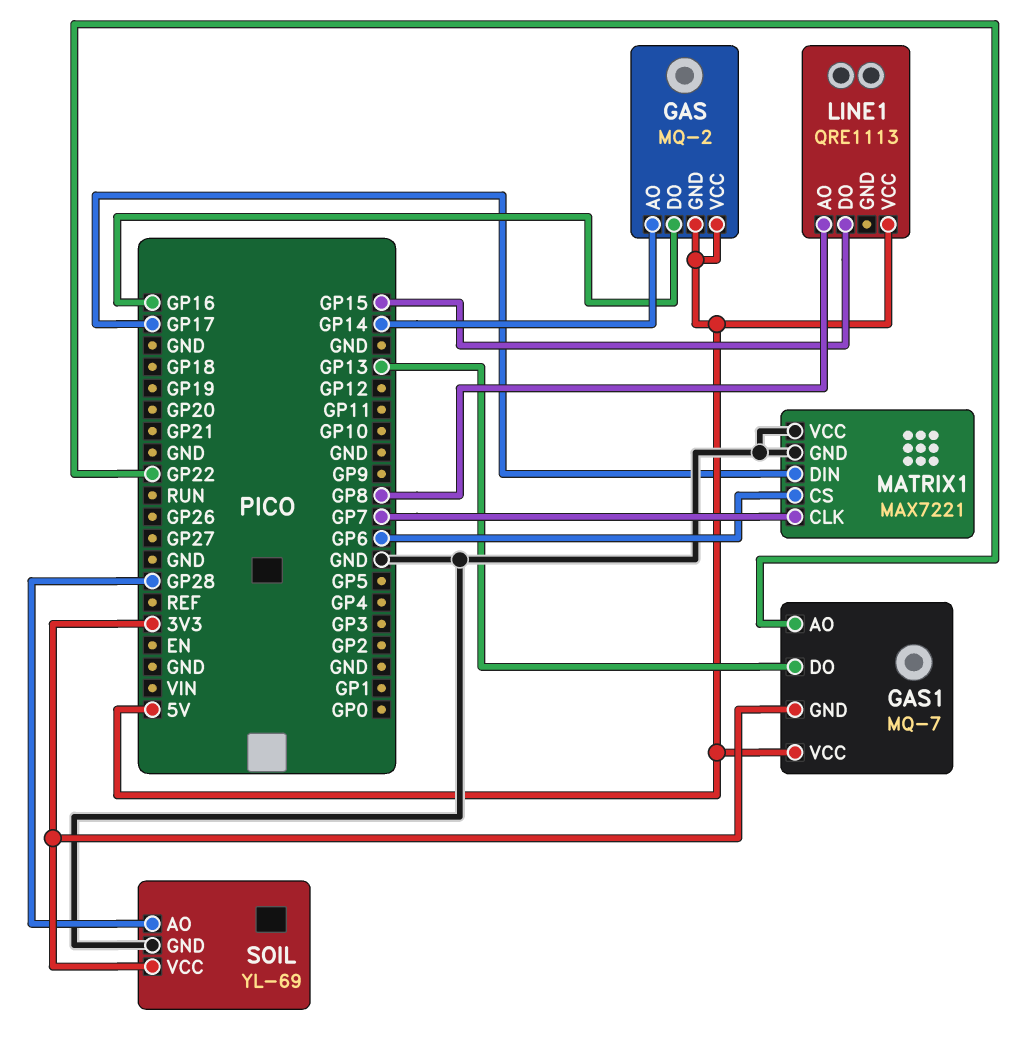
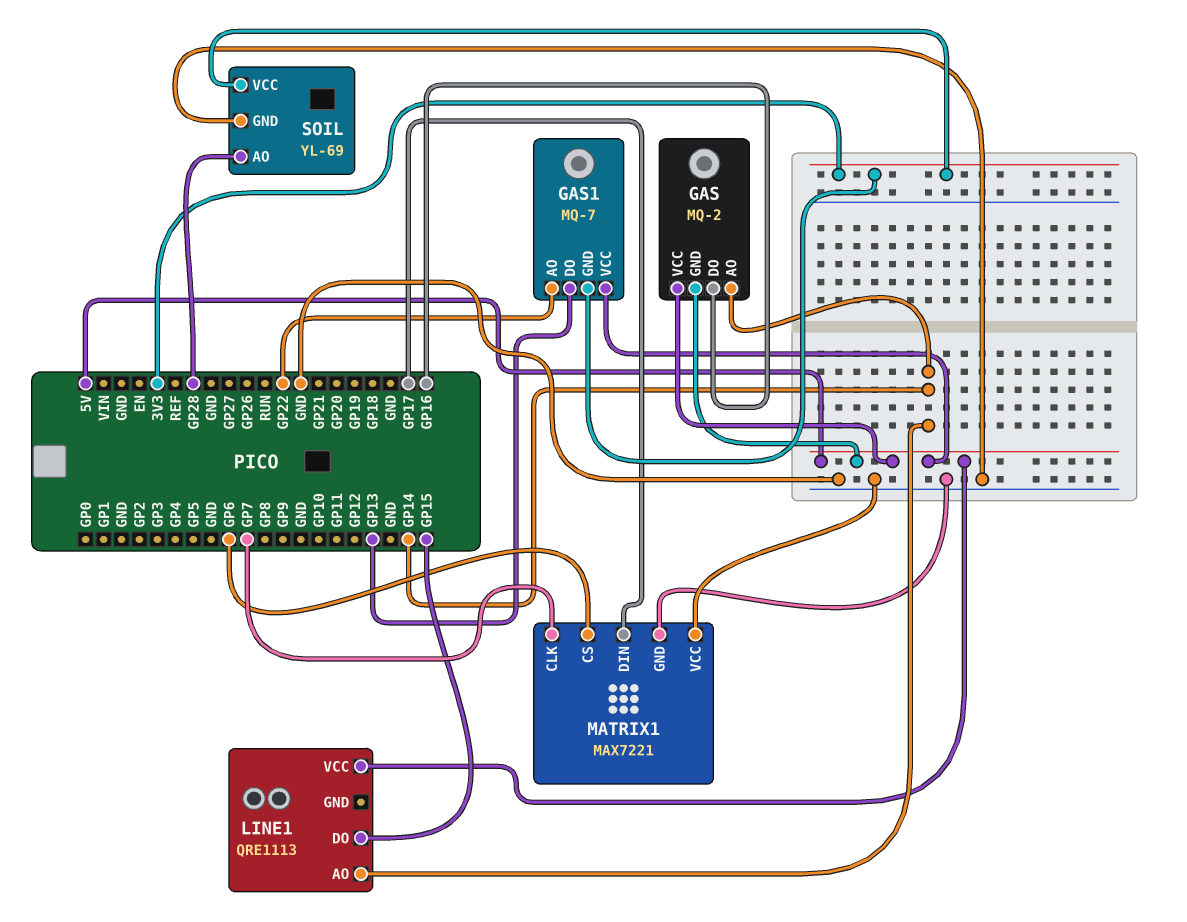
LINE1 pin AO: GP8 -> GP14

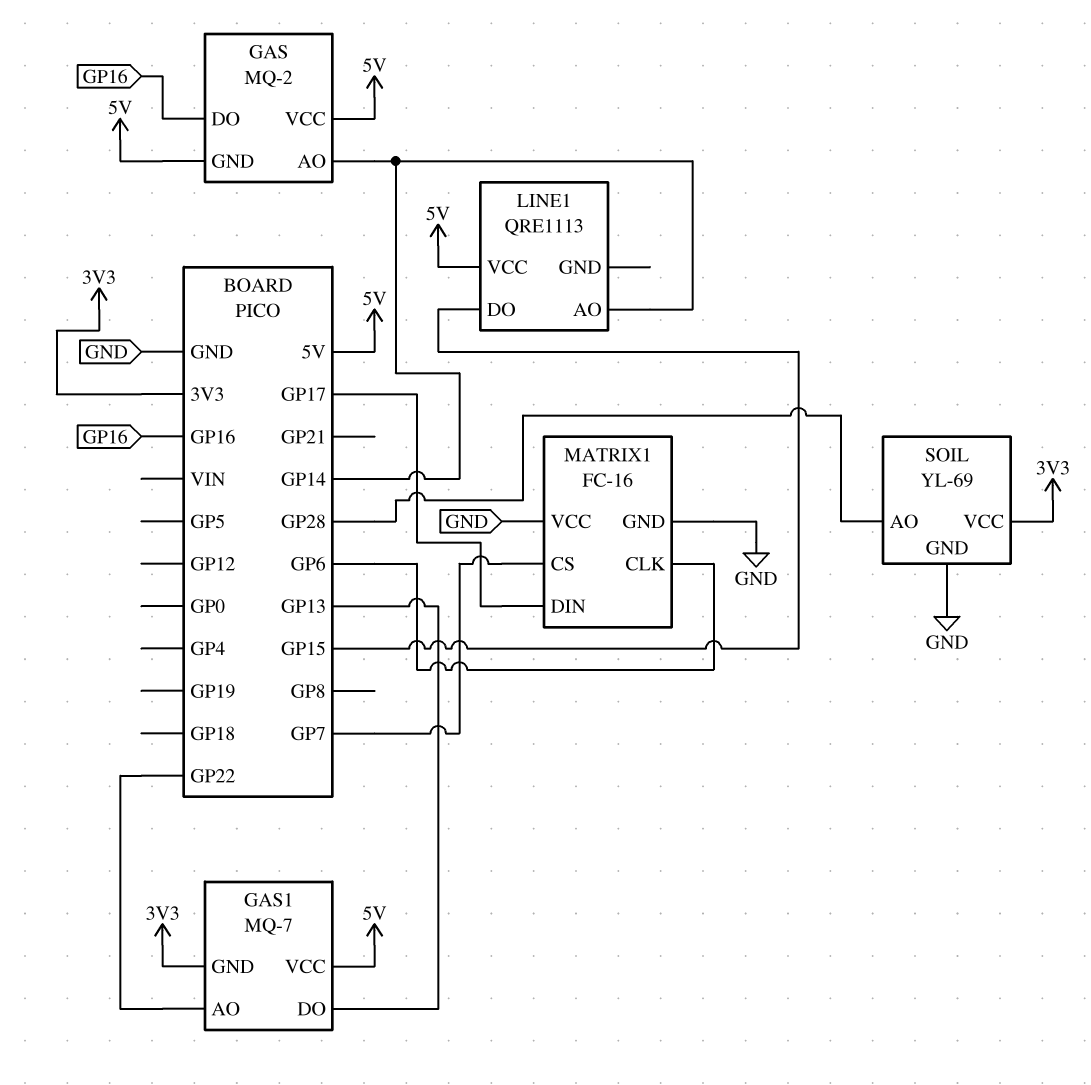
MATRIX1: MAX7221 -> FC-16
MATRIX1 pin CLK: GP7 -> GP6
MATRIX1 pin CS: GP6 -> GP7

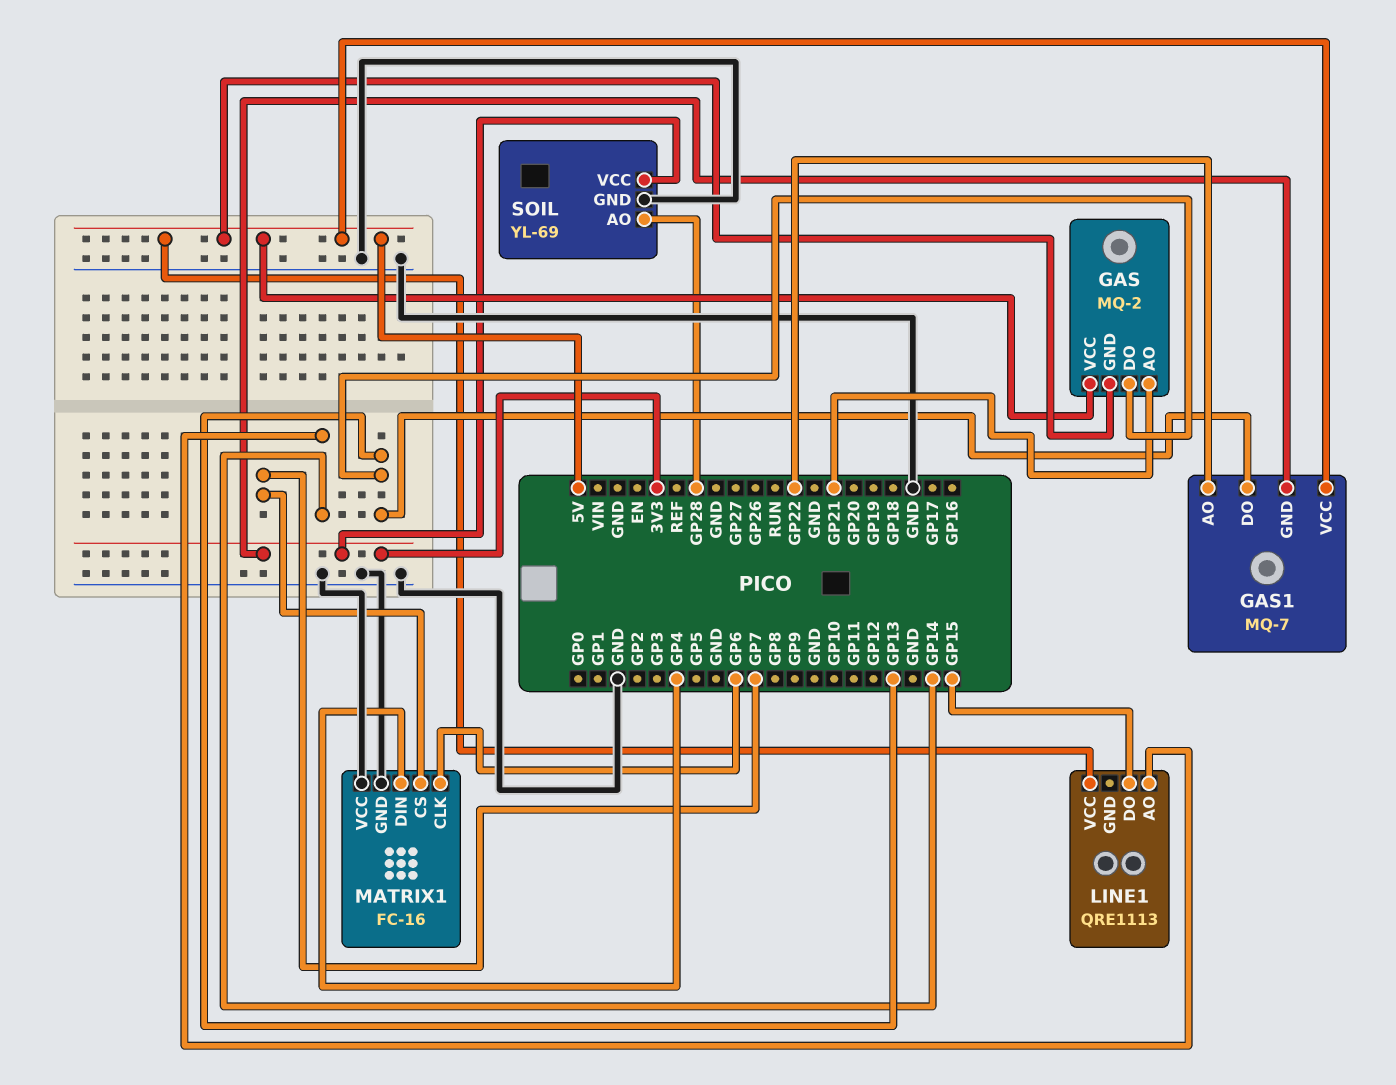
GAS pin AO: GP14 -> GP21
GAS pin DO: GP16 -> GP13
MATRIX1 pin DIN: GP17 -> GP4

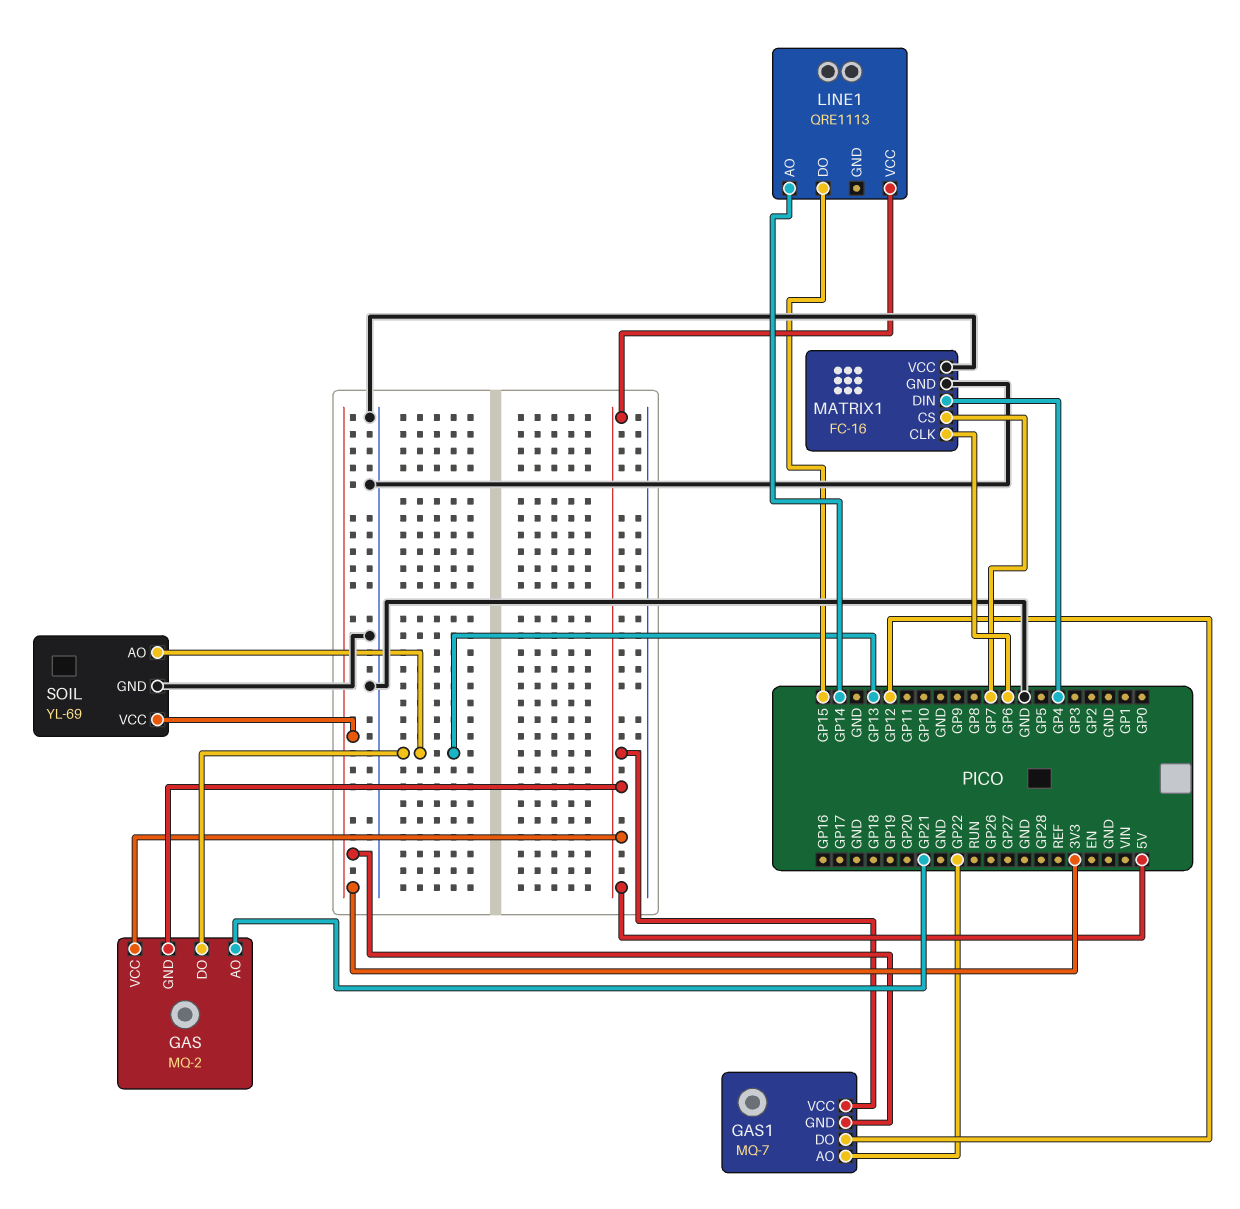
GAS1 pin DO: GP13 -> GP12
SOIL pin AO: GP28 -> GP13

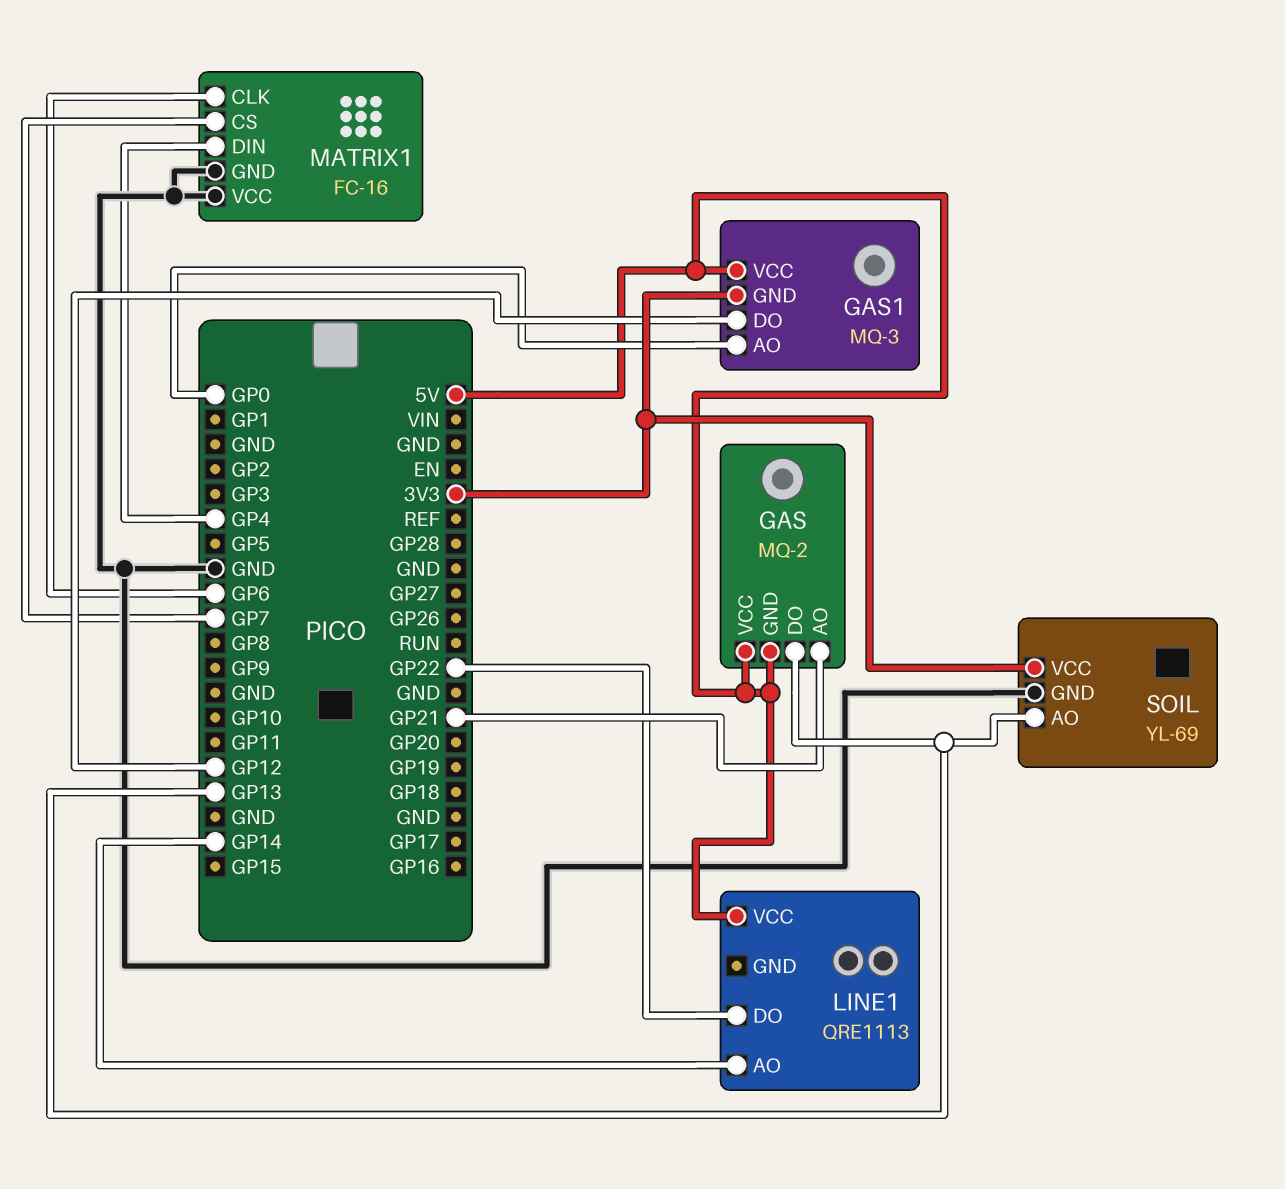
GAS1: MQ-7 -> MQ-3
GAS1 pin AO: GP22 -> GP0
LINE1 pin DO: GP15 -> GP22

